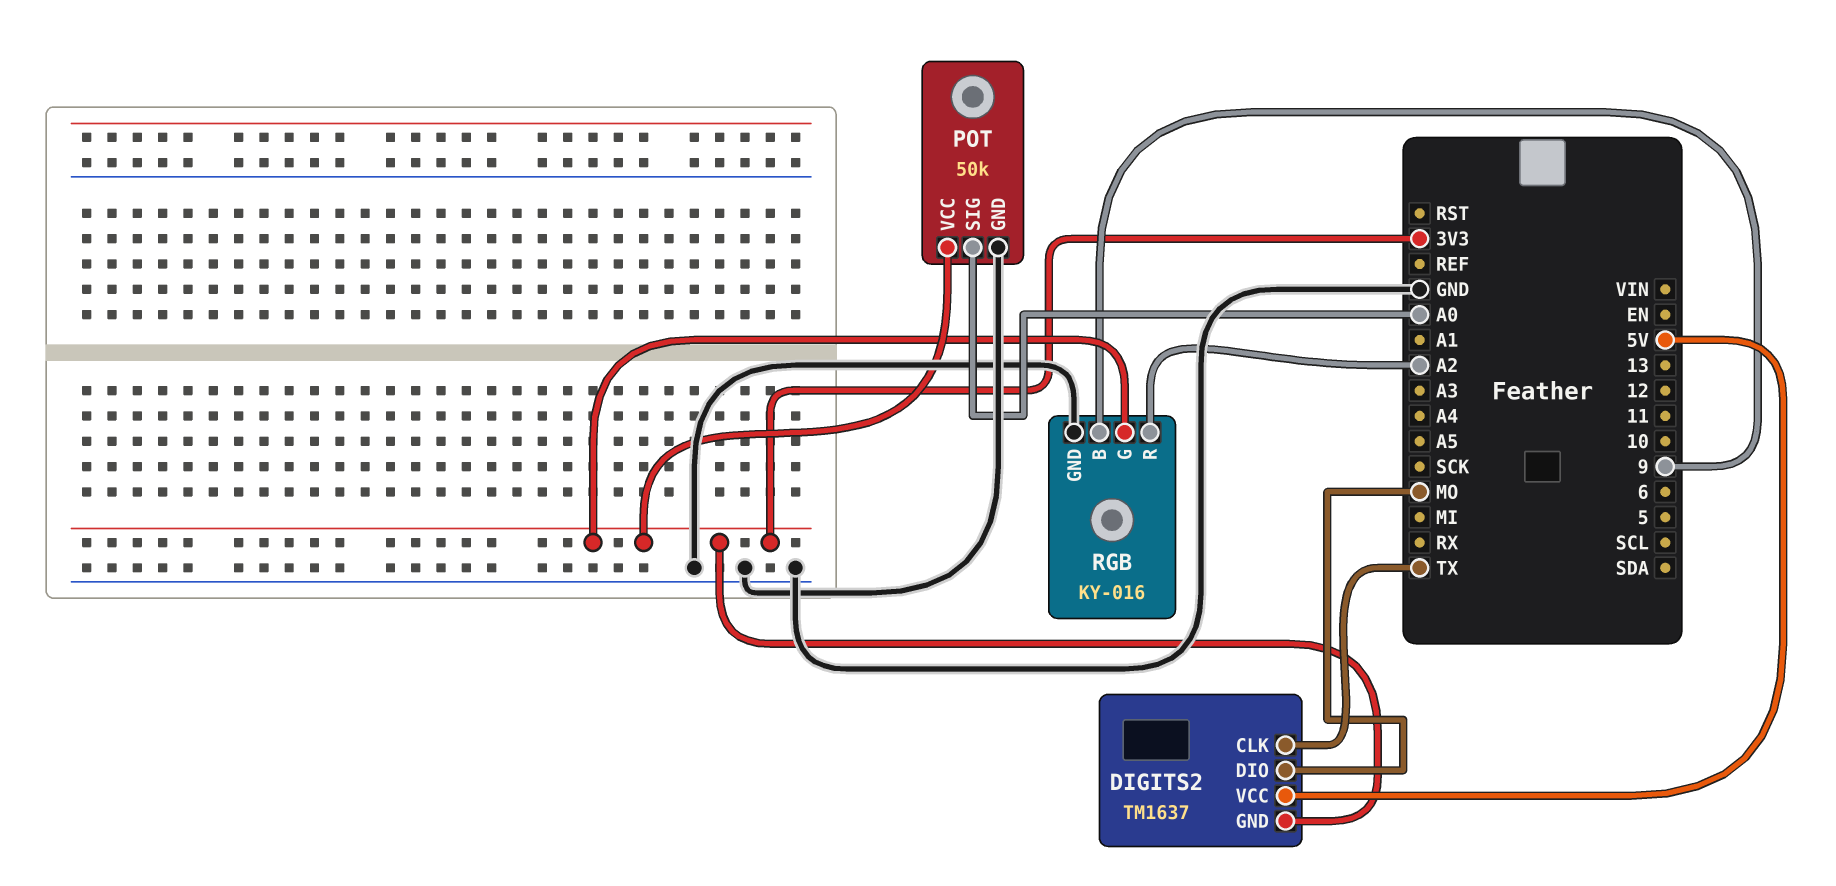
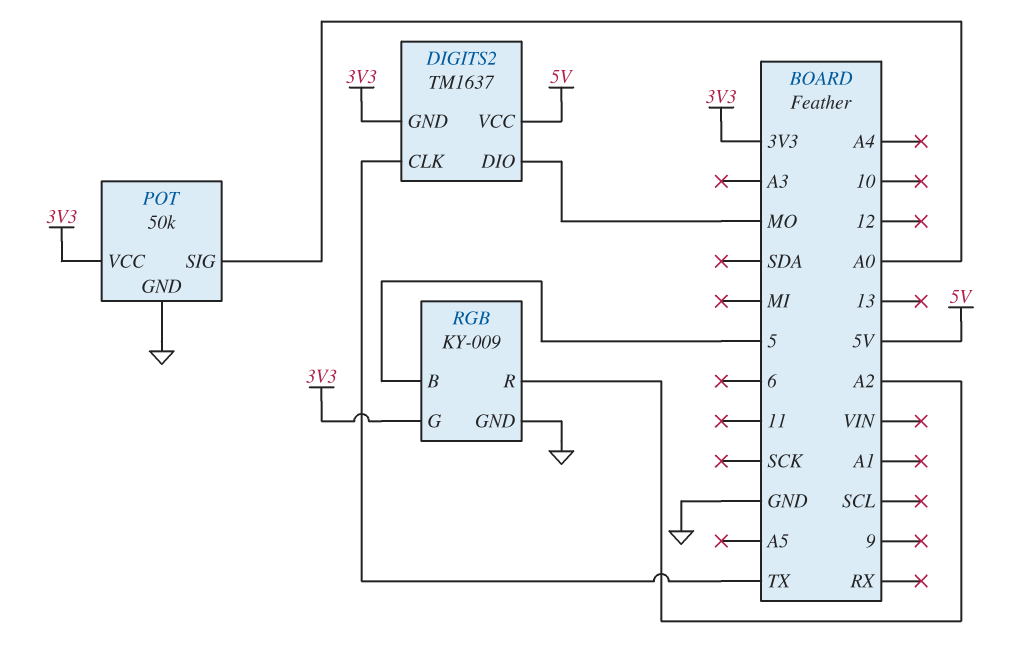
RGB: KY-016 -> KY-009
RGB pin B: 9 -> 5

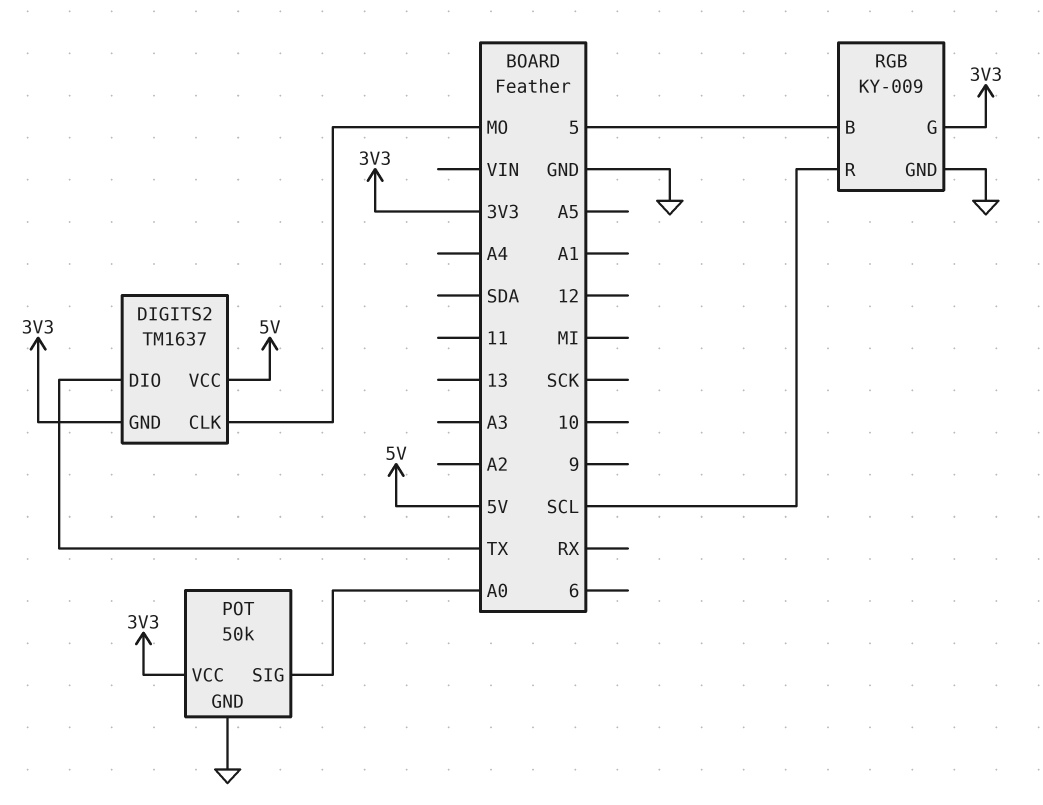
DIGITS2 pin CLK: TX -> MO
DIGITS2 pin DIO: MO -> TX
RGB pin R: A2 -> SCL

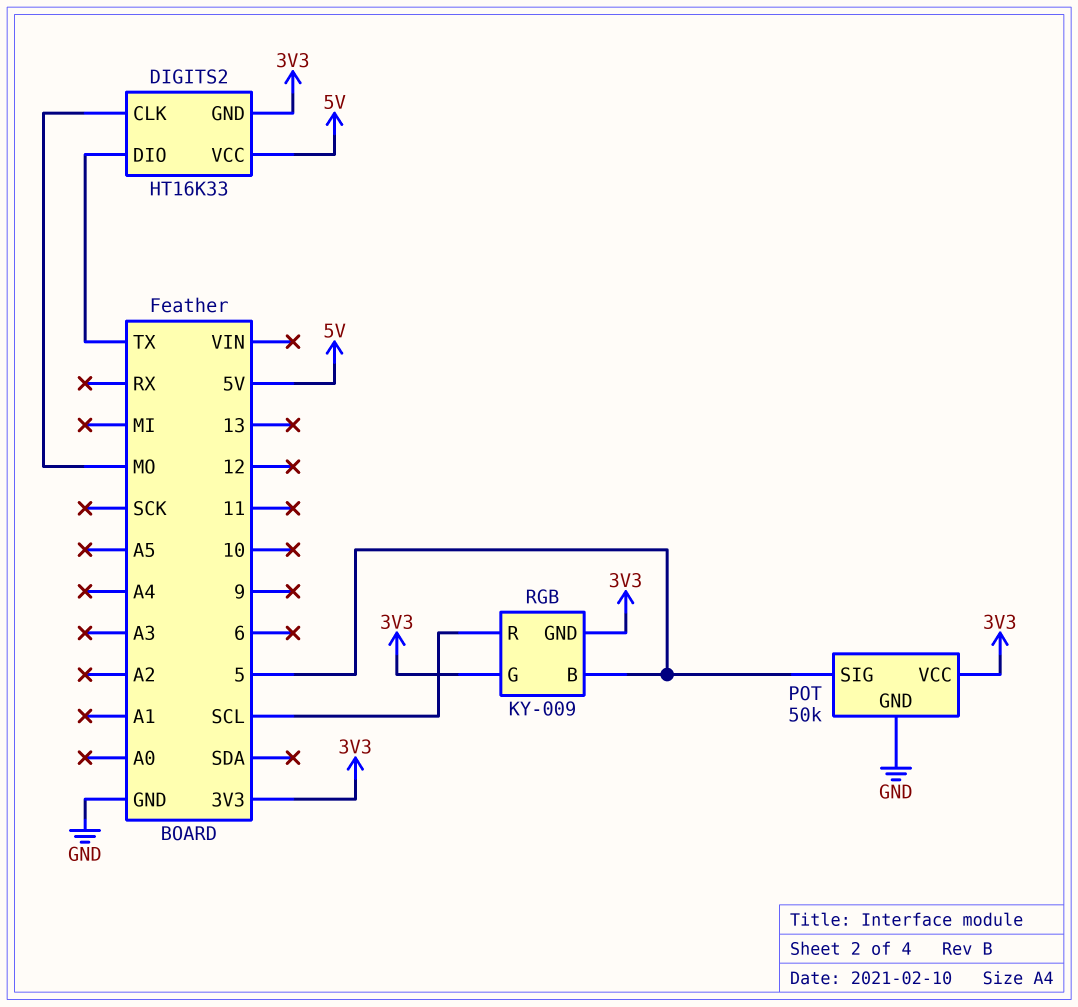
DIGITS2: TM1637 -> HT16K33
POT pin SIG: A0 -> 5
RGB pin GND: GND -> 3V3

